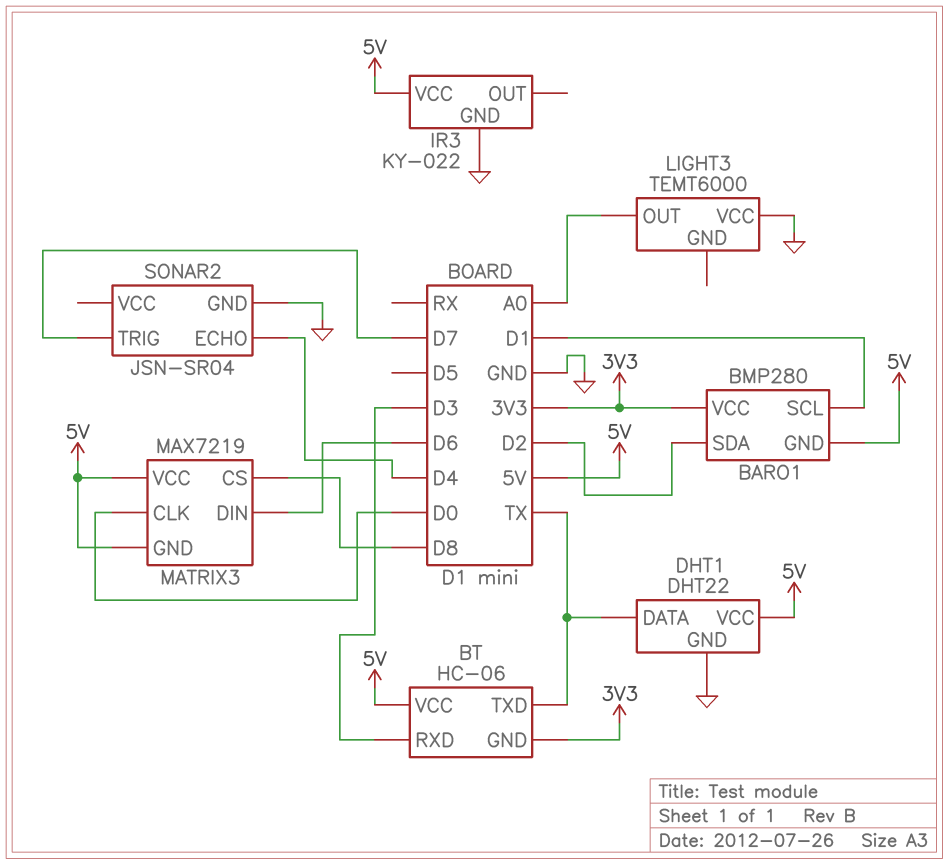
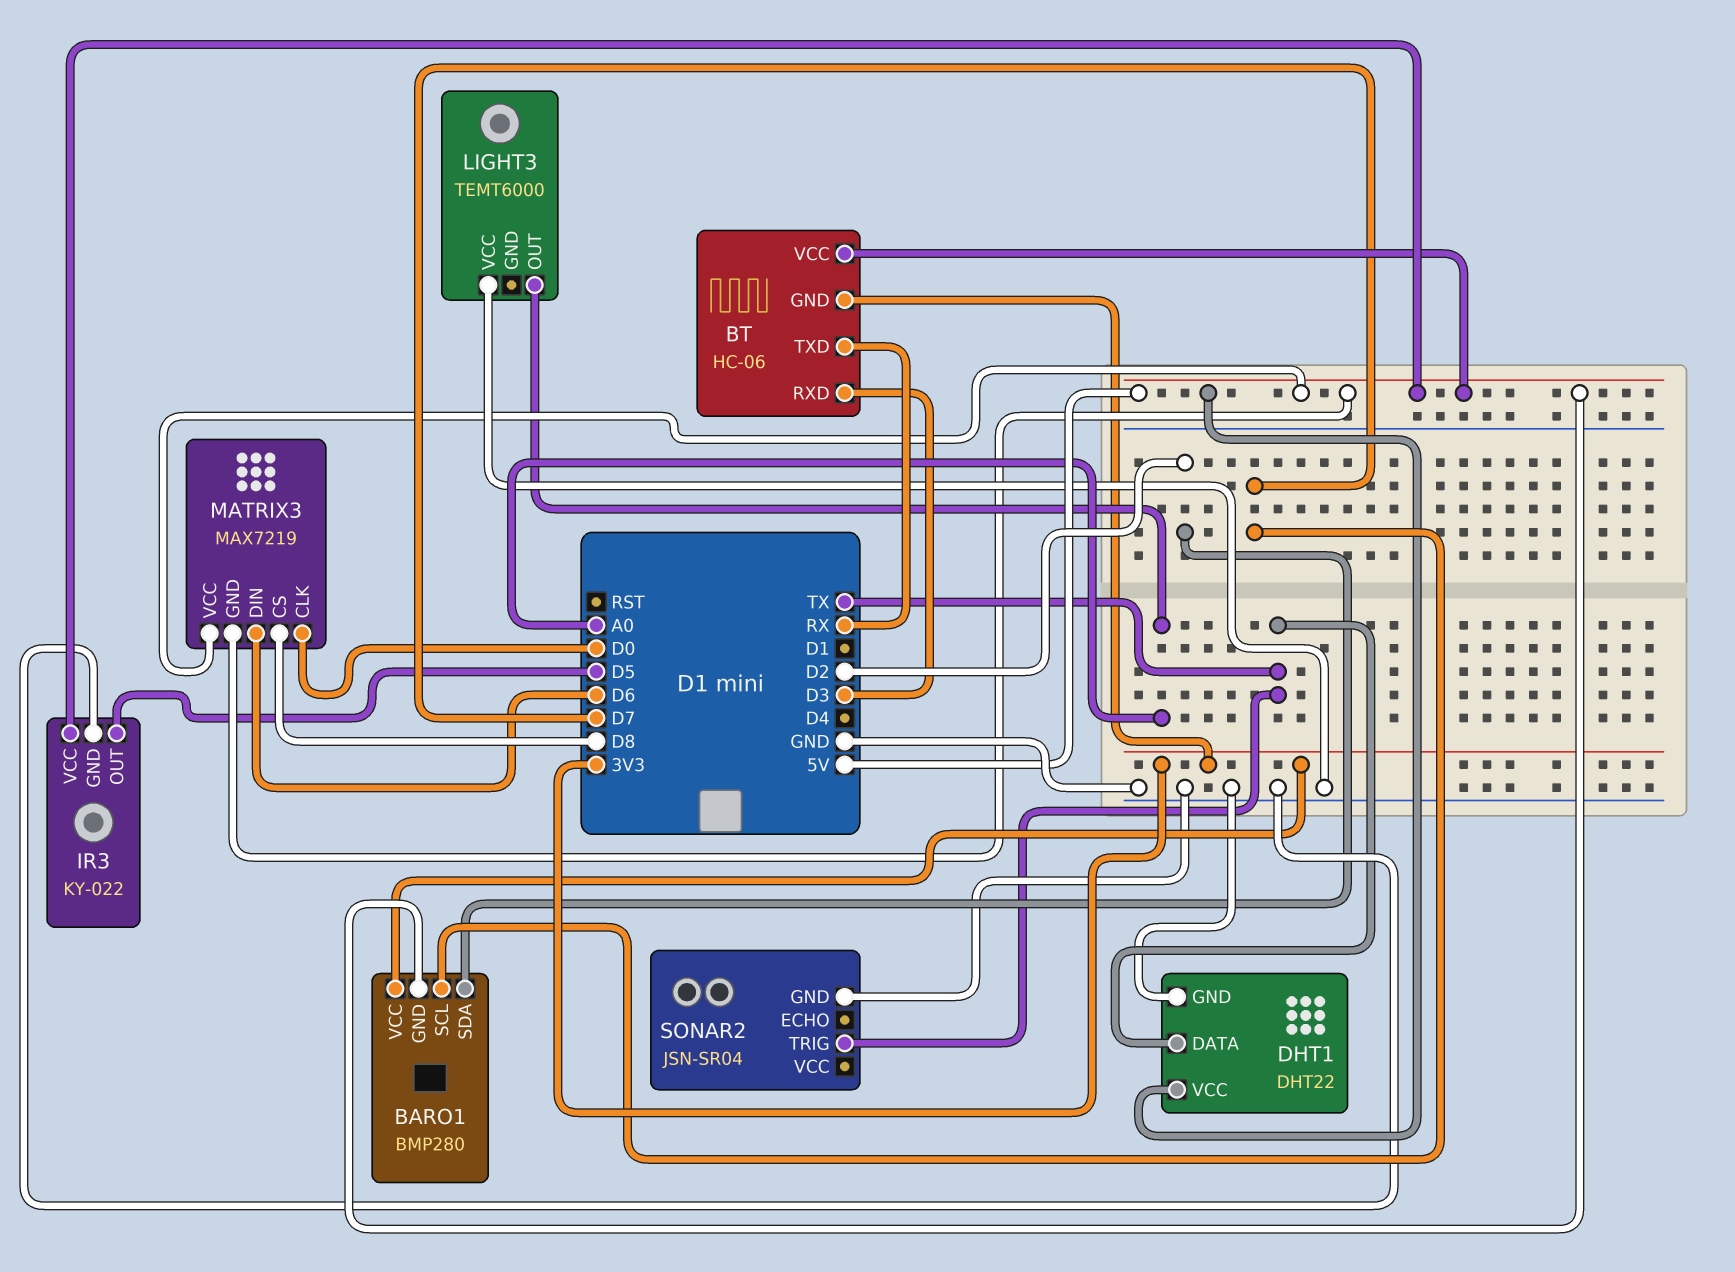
BARO1 pin SCL: D1 -> D7
BT pin TXD: TX -> RX
IR3 pin OUT: none -> D5
SONAR2 pin ECHO: D4 -> none
SONAR2 pin TRIG: D7 -> TX

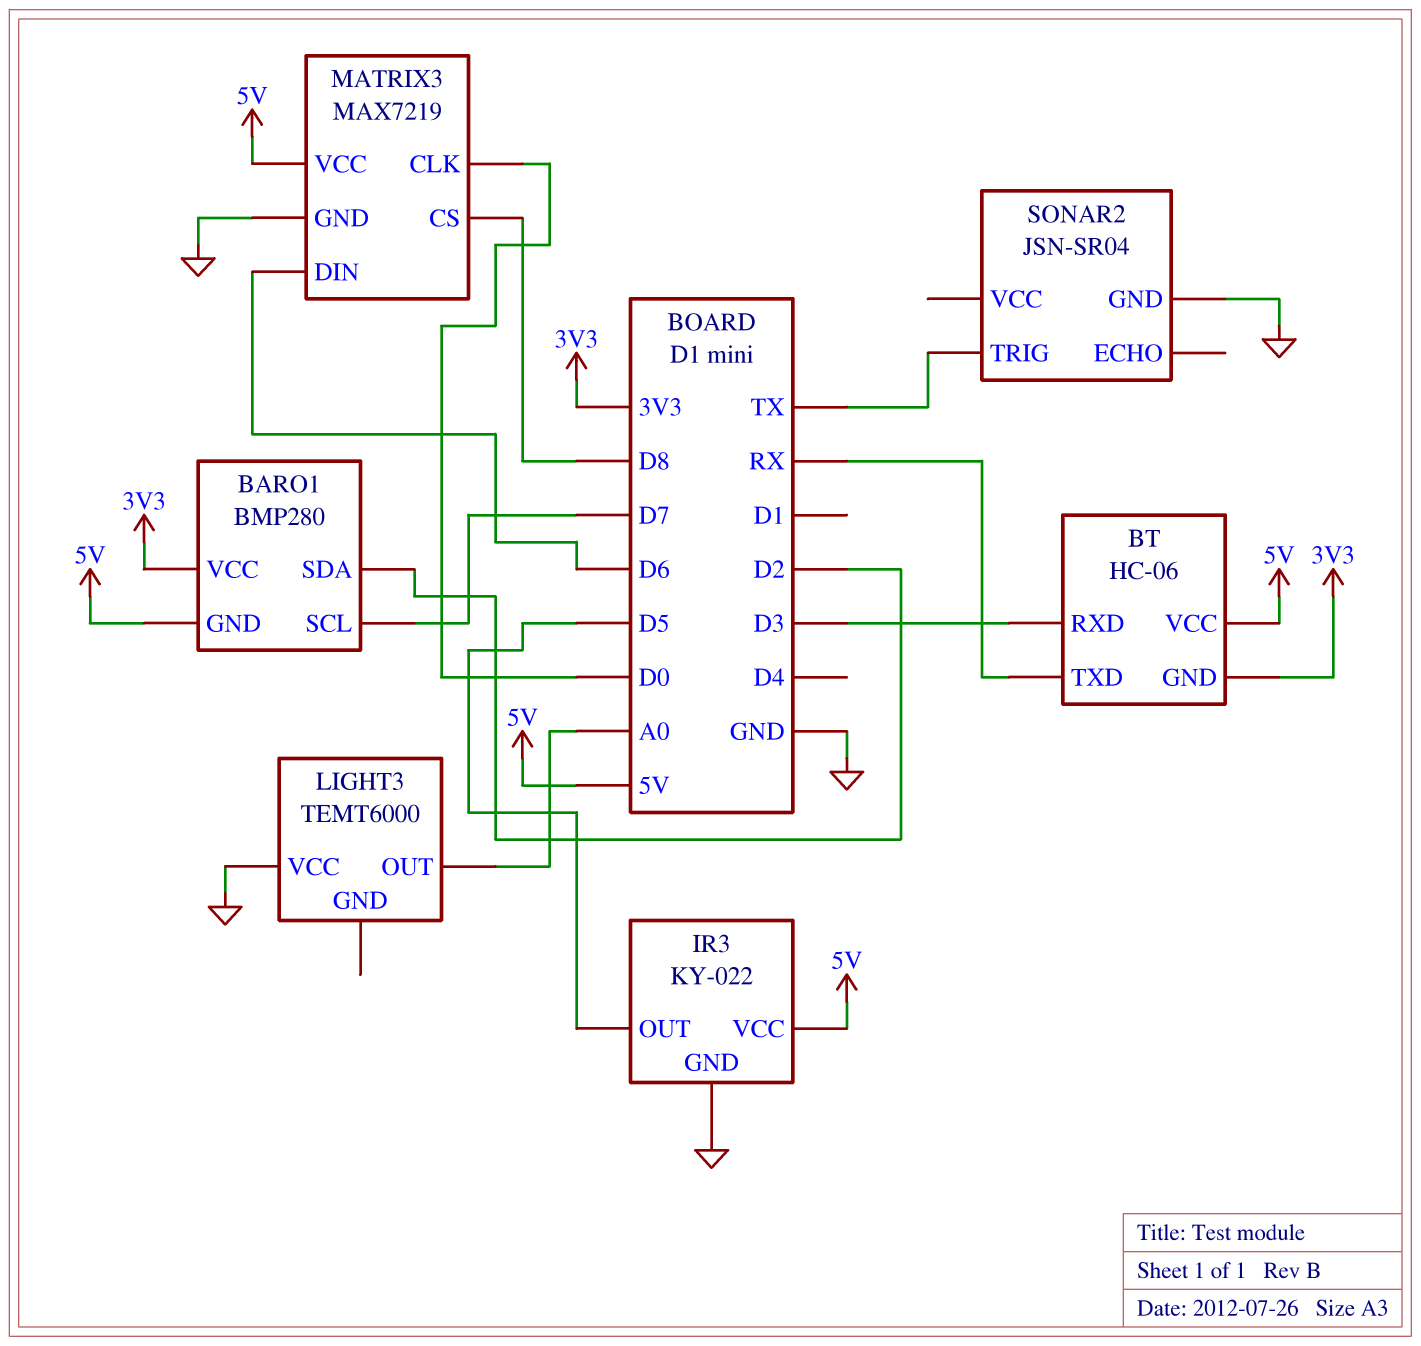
DHT1: DHT22 -> none
DHT1 pin DATA: TX -> none
DHT1 pin GND: GND -> none
DHT1 pin VCC: 5V -> none
MATRIX3 pin GND: 5V -> GND

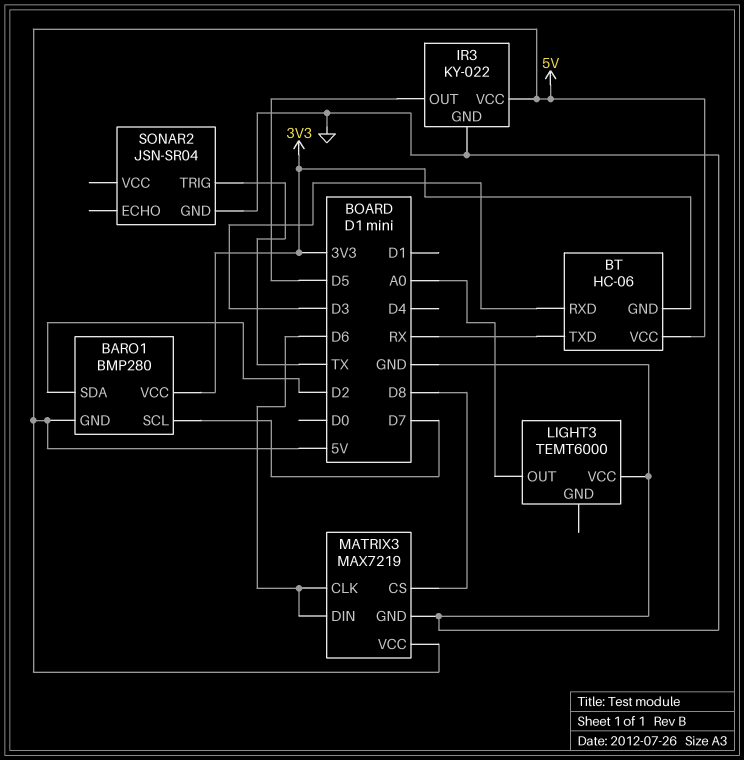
MATRIX3 pin CLK: D0 -> D6

